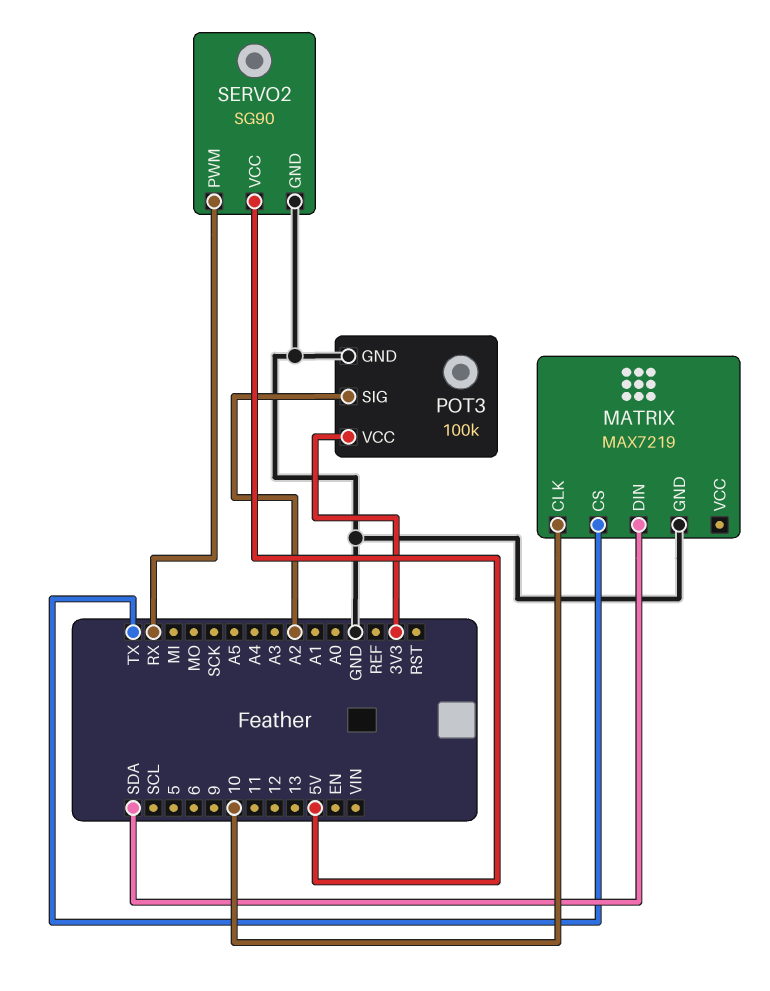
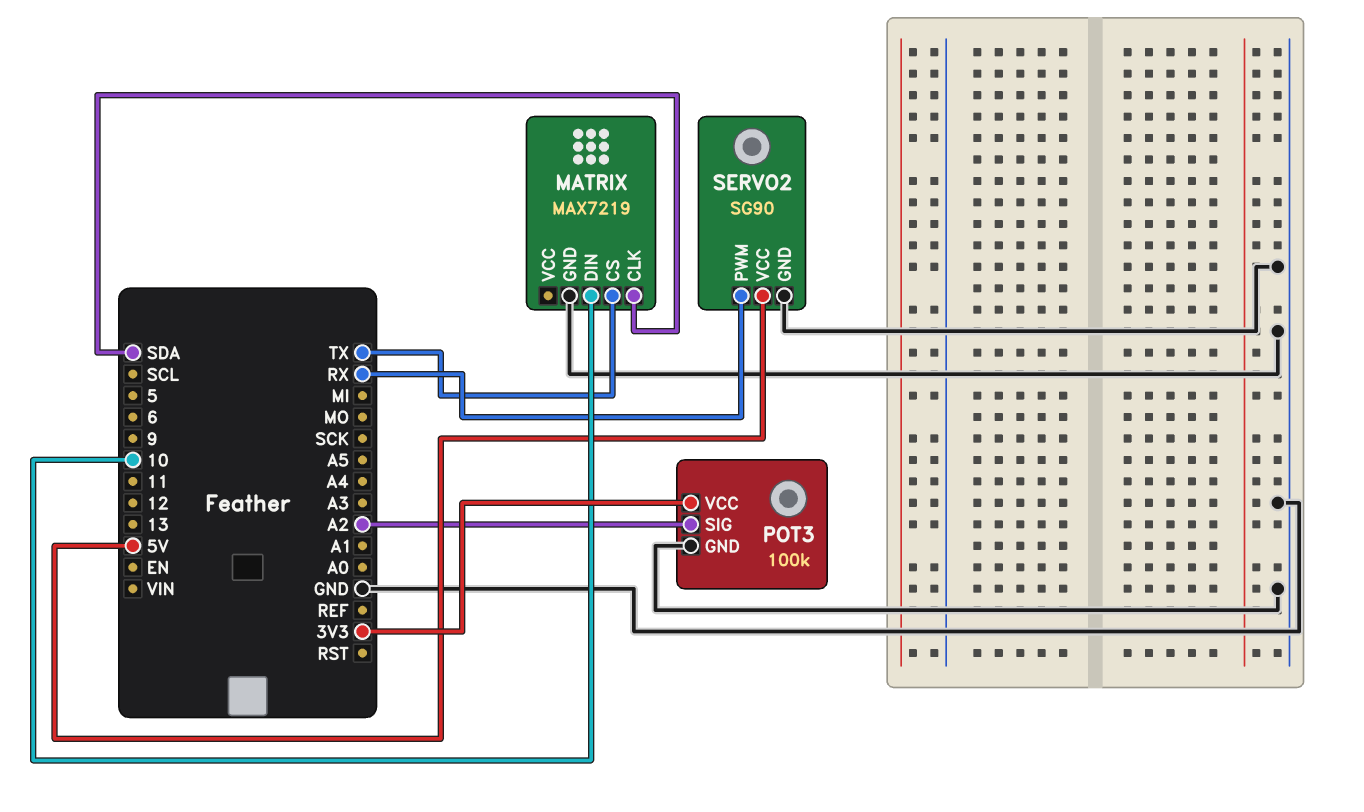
MATRIX pin CLK: 10 -> SDA
MATRIX pin DIN: SDA -> 10

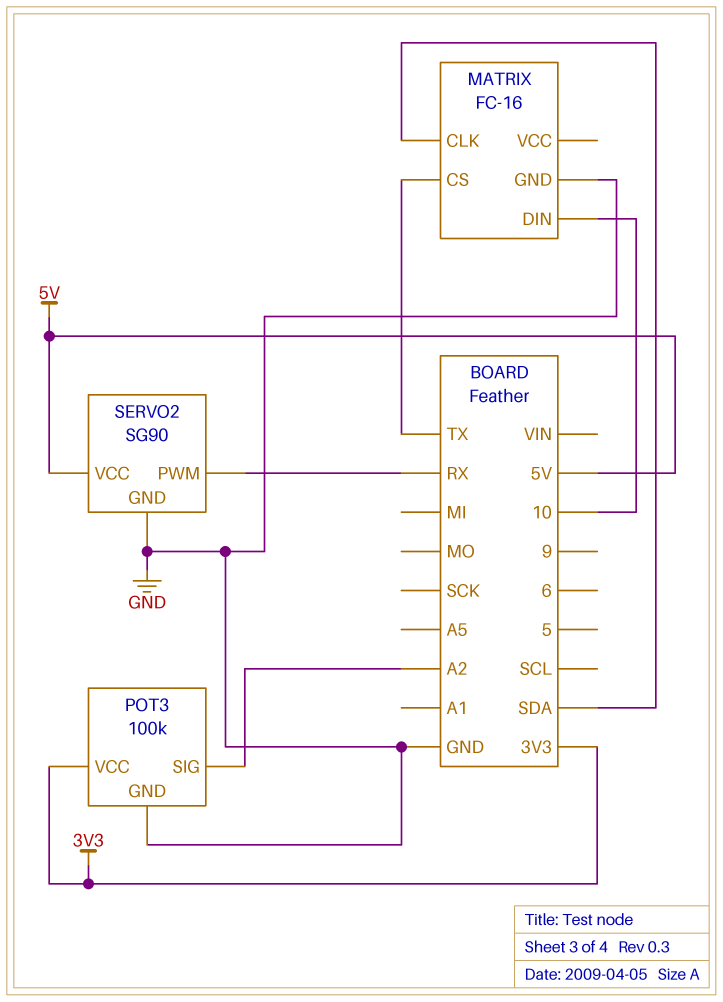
MATRIX: MAX7219 -> FC-16

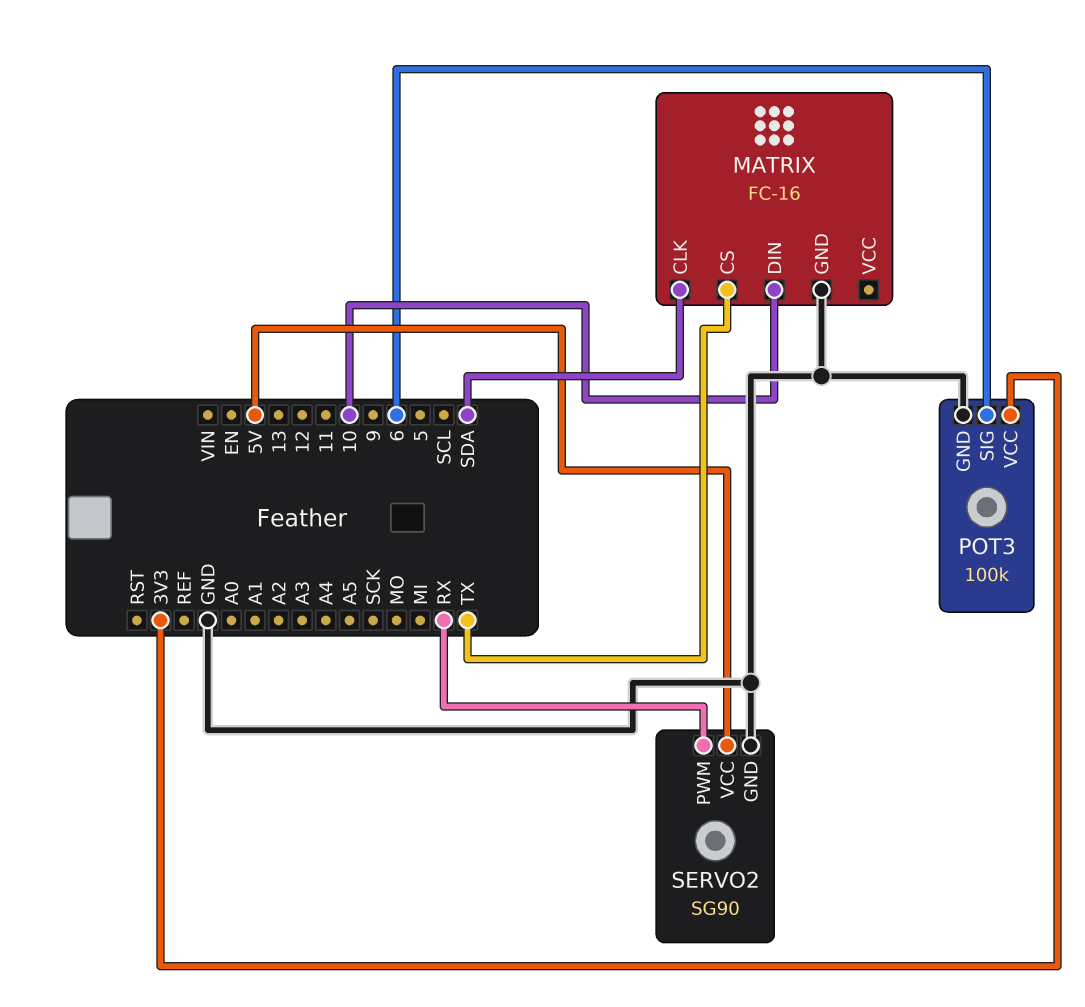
POT3 pin SIG: A2 -> 6

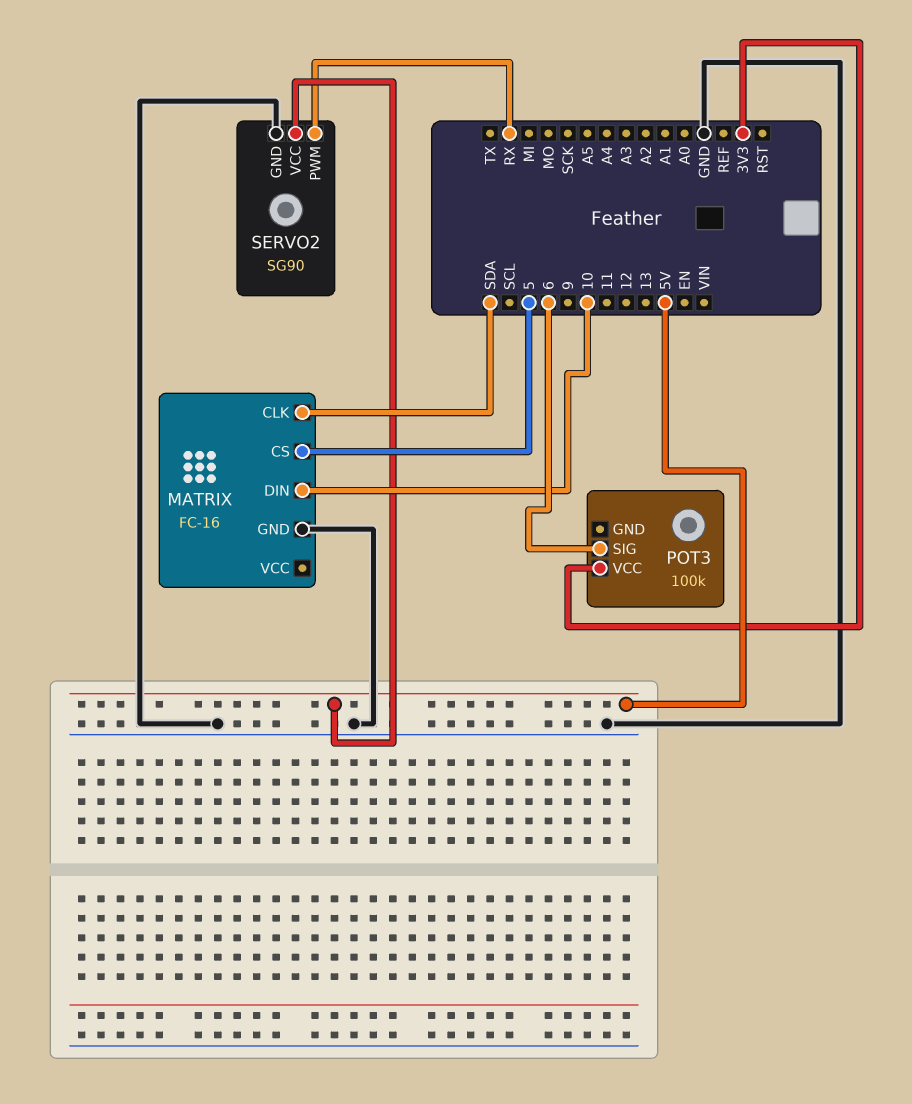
MATRIX pin CS: TX -> 5
POT3 pin GND: GND -> none

